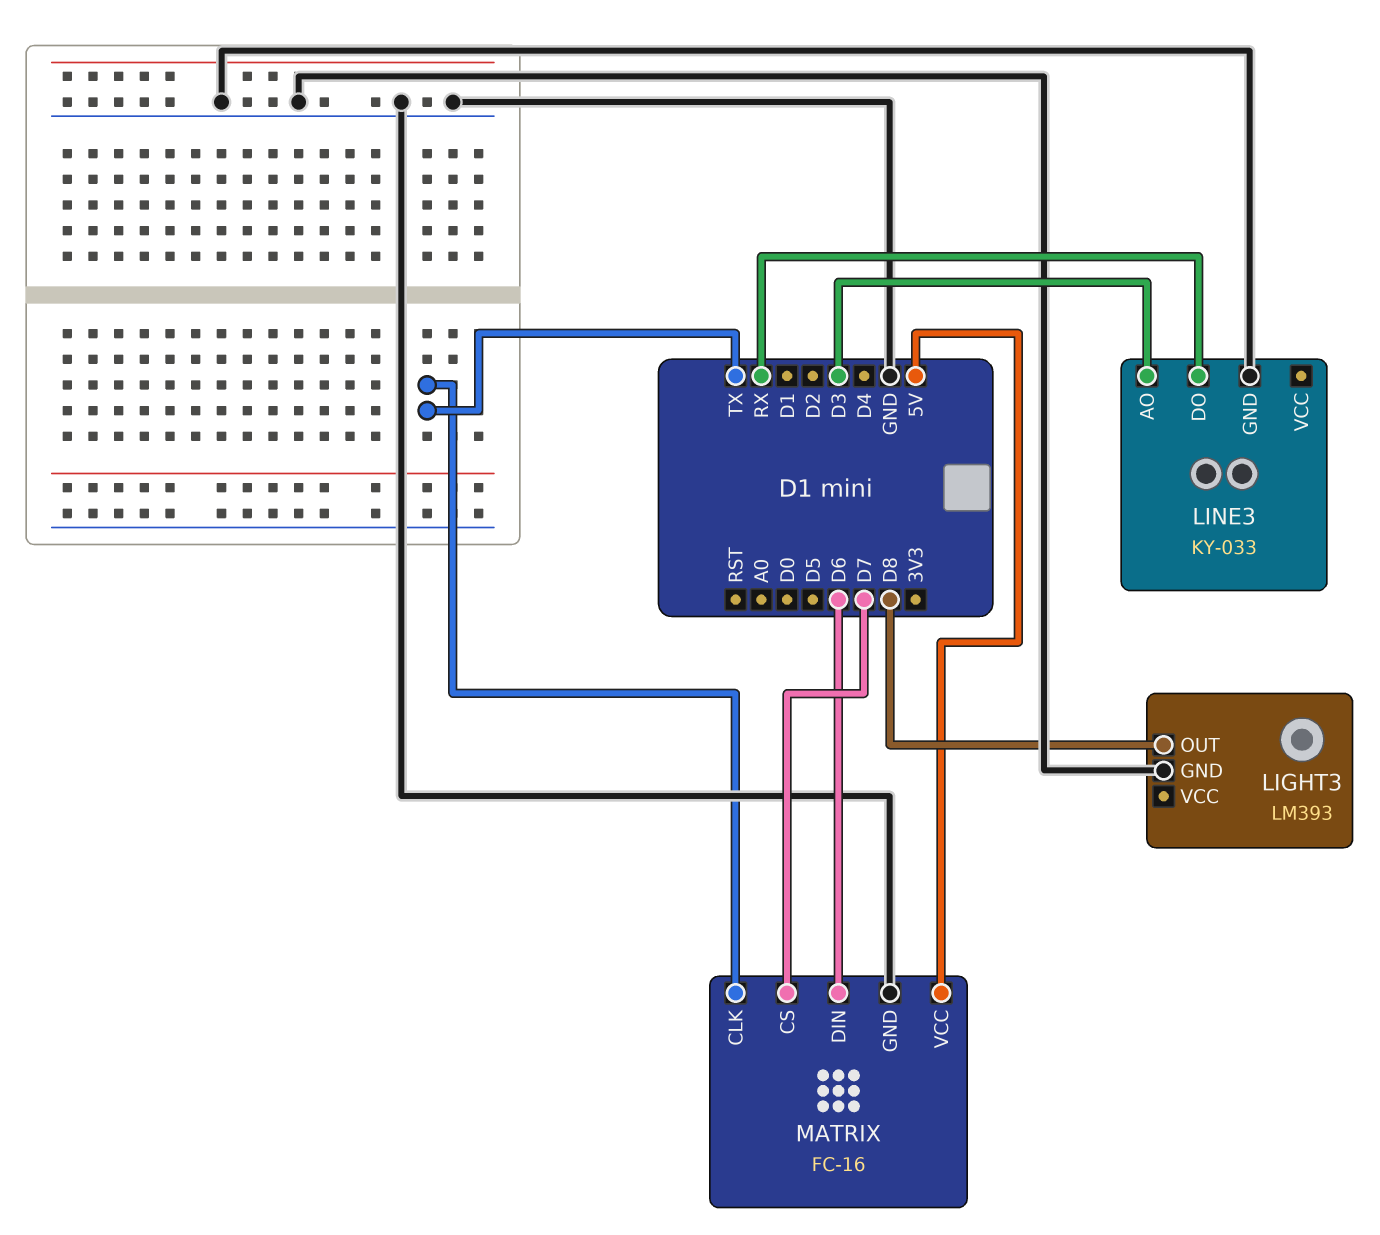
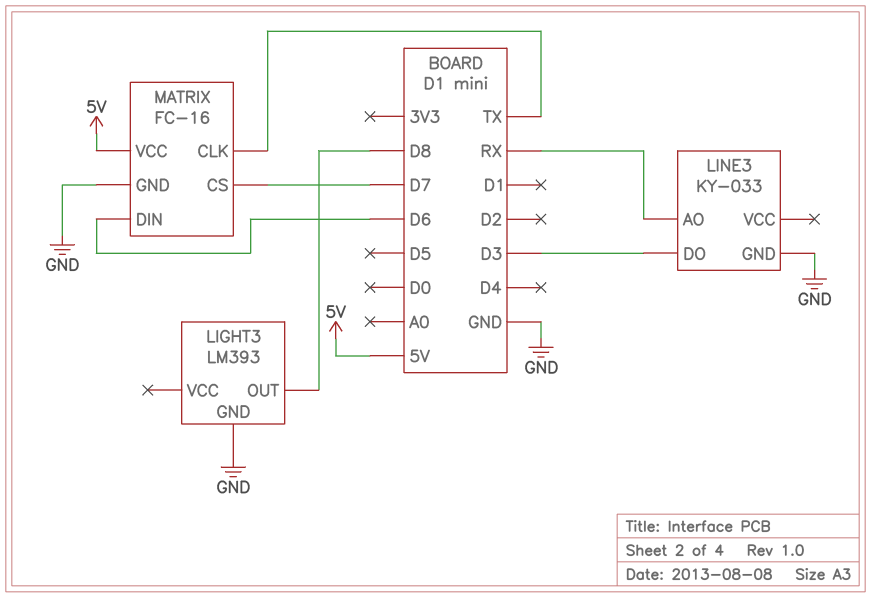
LINE3 pin AO: D3 -> RX
LINE3 pin DO: RX -> D3

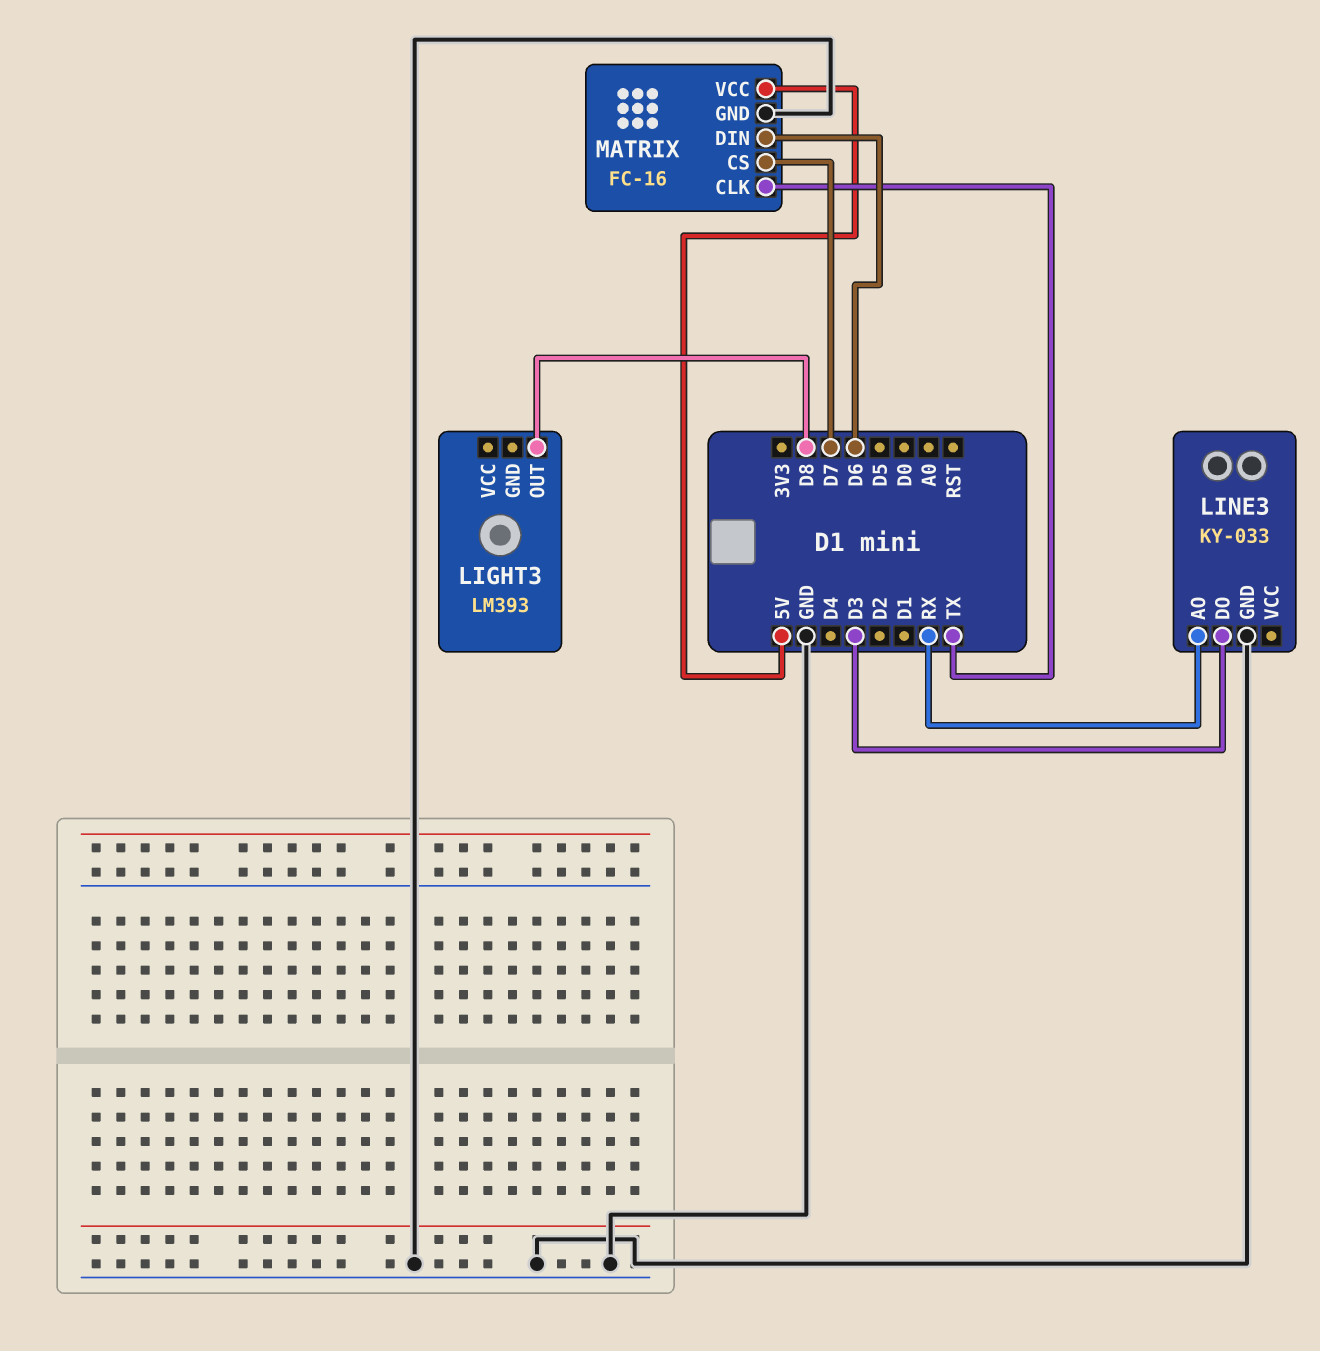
LIGHT3 pin GND: GND -> none

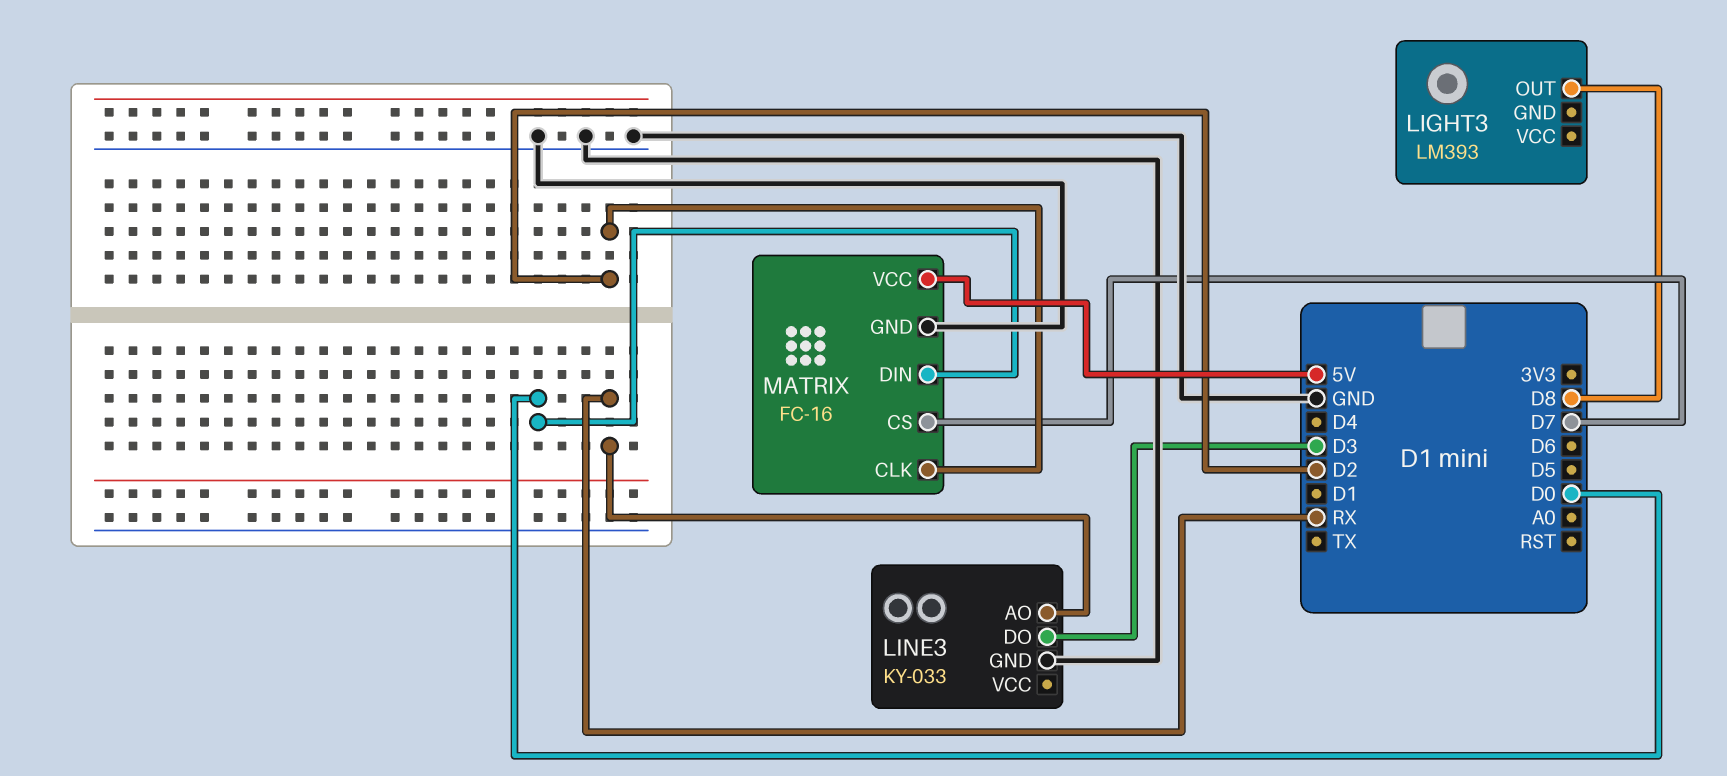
MATRIX pin CLK: TX -> D2
MATRIX pin DIN: D6 -> D0

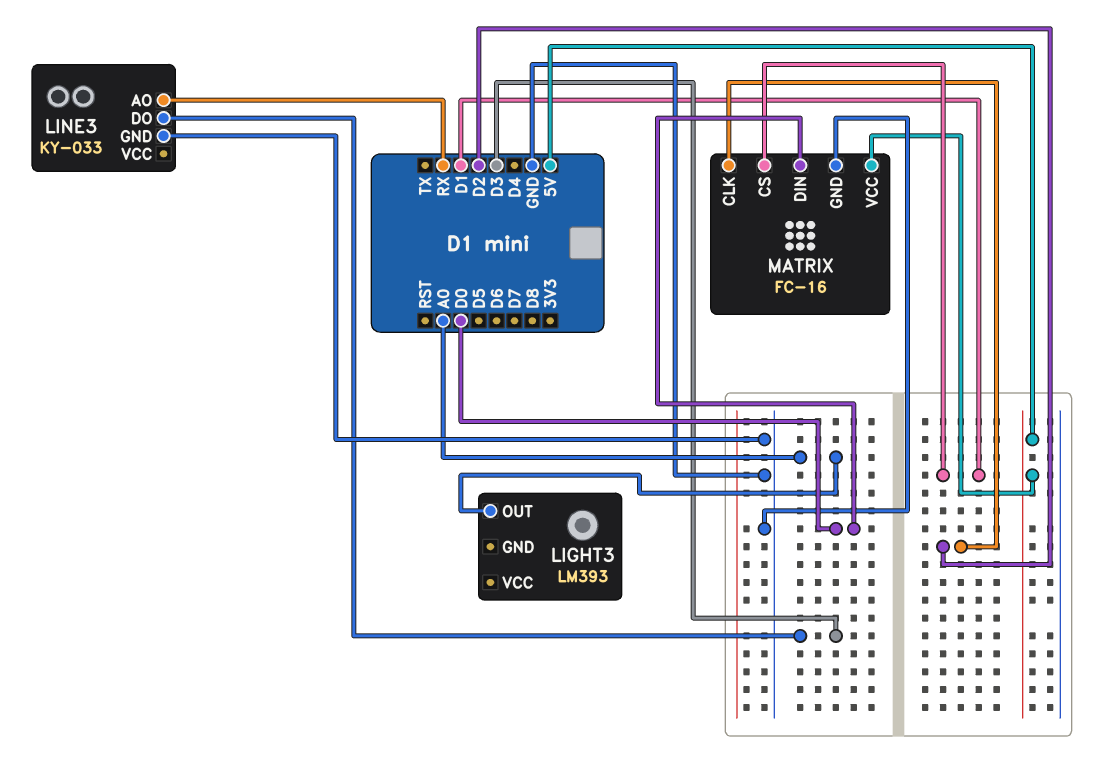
LIGHT3 pin OUT: D8 -> A0
MATRIX pin CS: D7 -> D1

